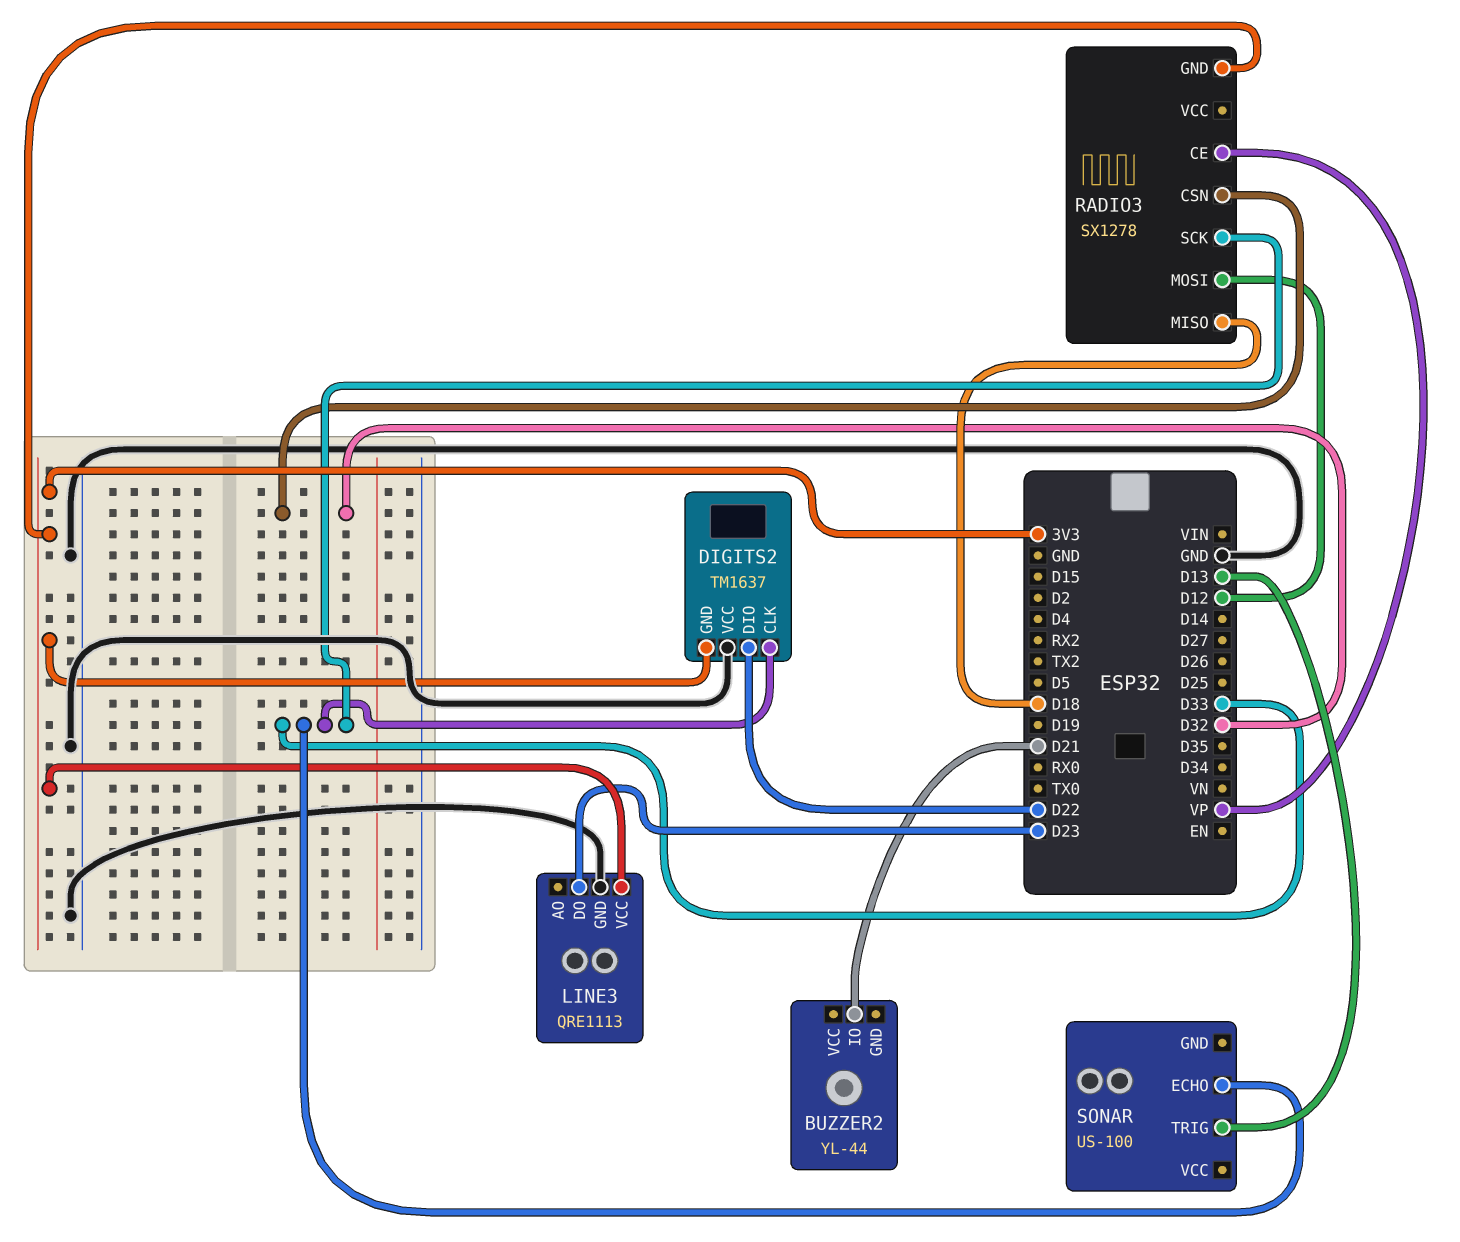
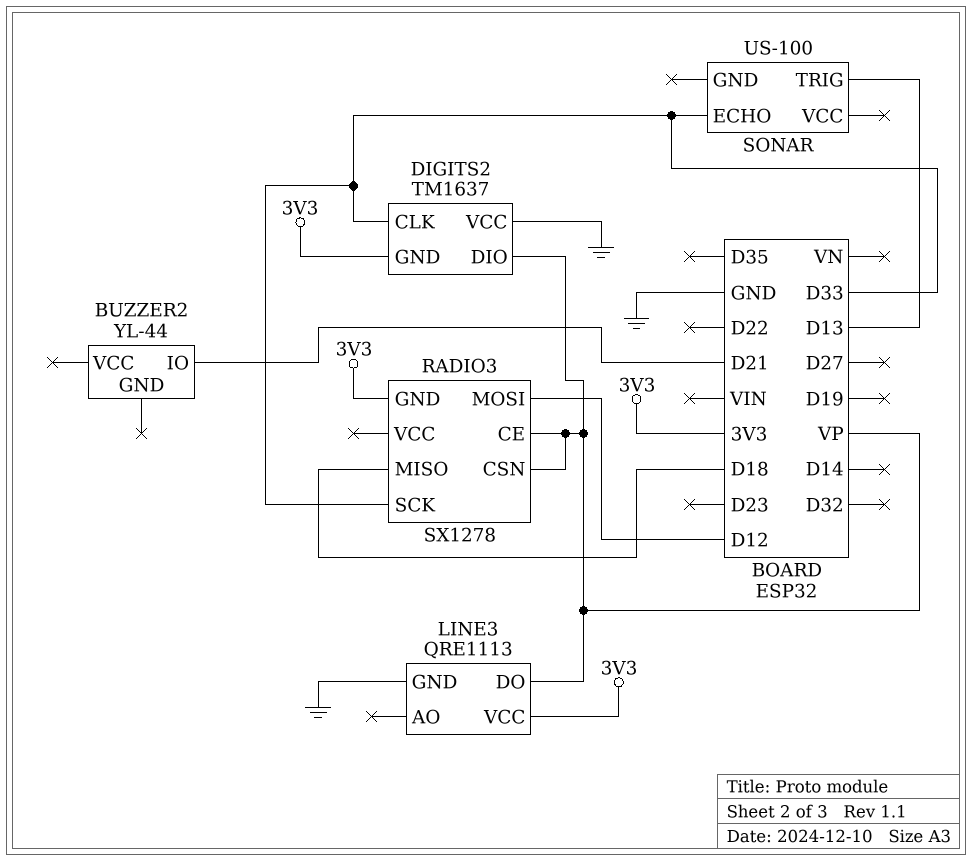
DIGITS2 pin DIO: D22 -> VP
LINE3 pin DO: D23 -> VP
RADIO3 pin CSN: D32 -> VP

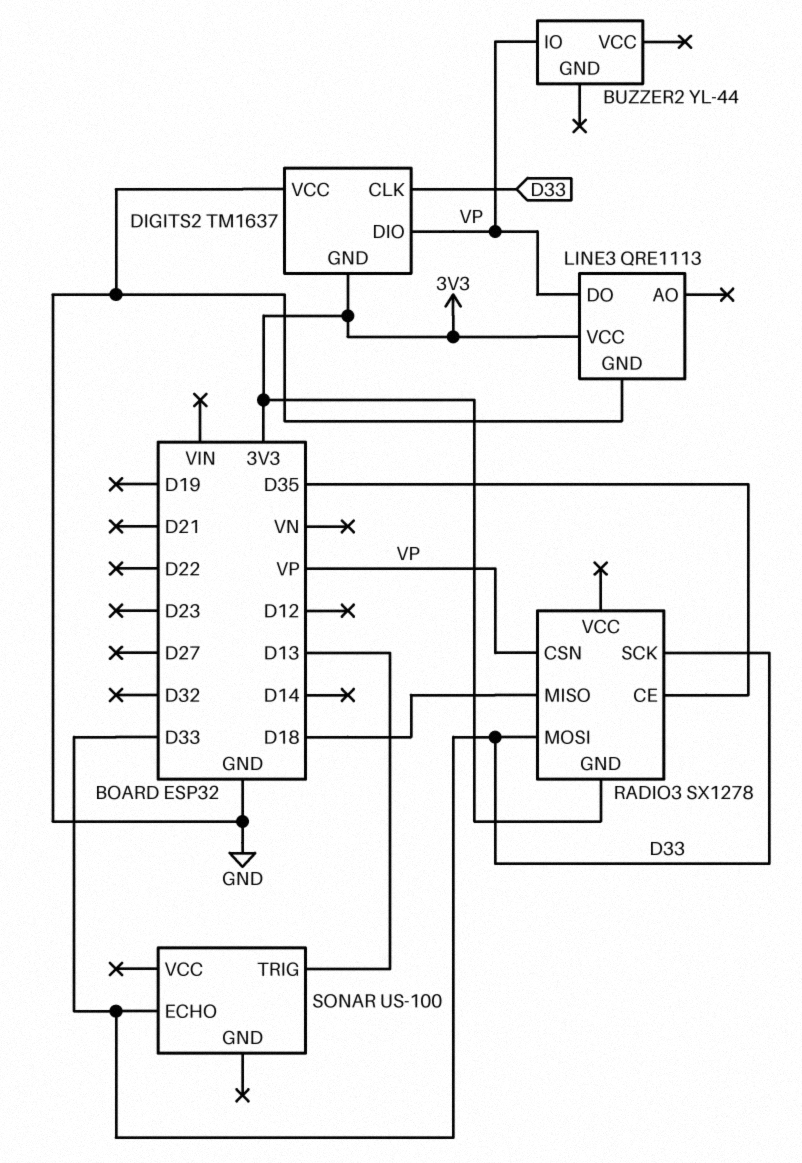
BUZZER2 pin IO: D21 -> VP
RADIO3 pin CE: VP -> D35
RADIO3 pin MOSI: D12 -> D33

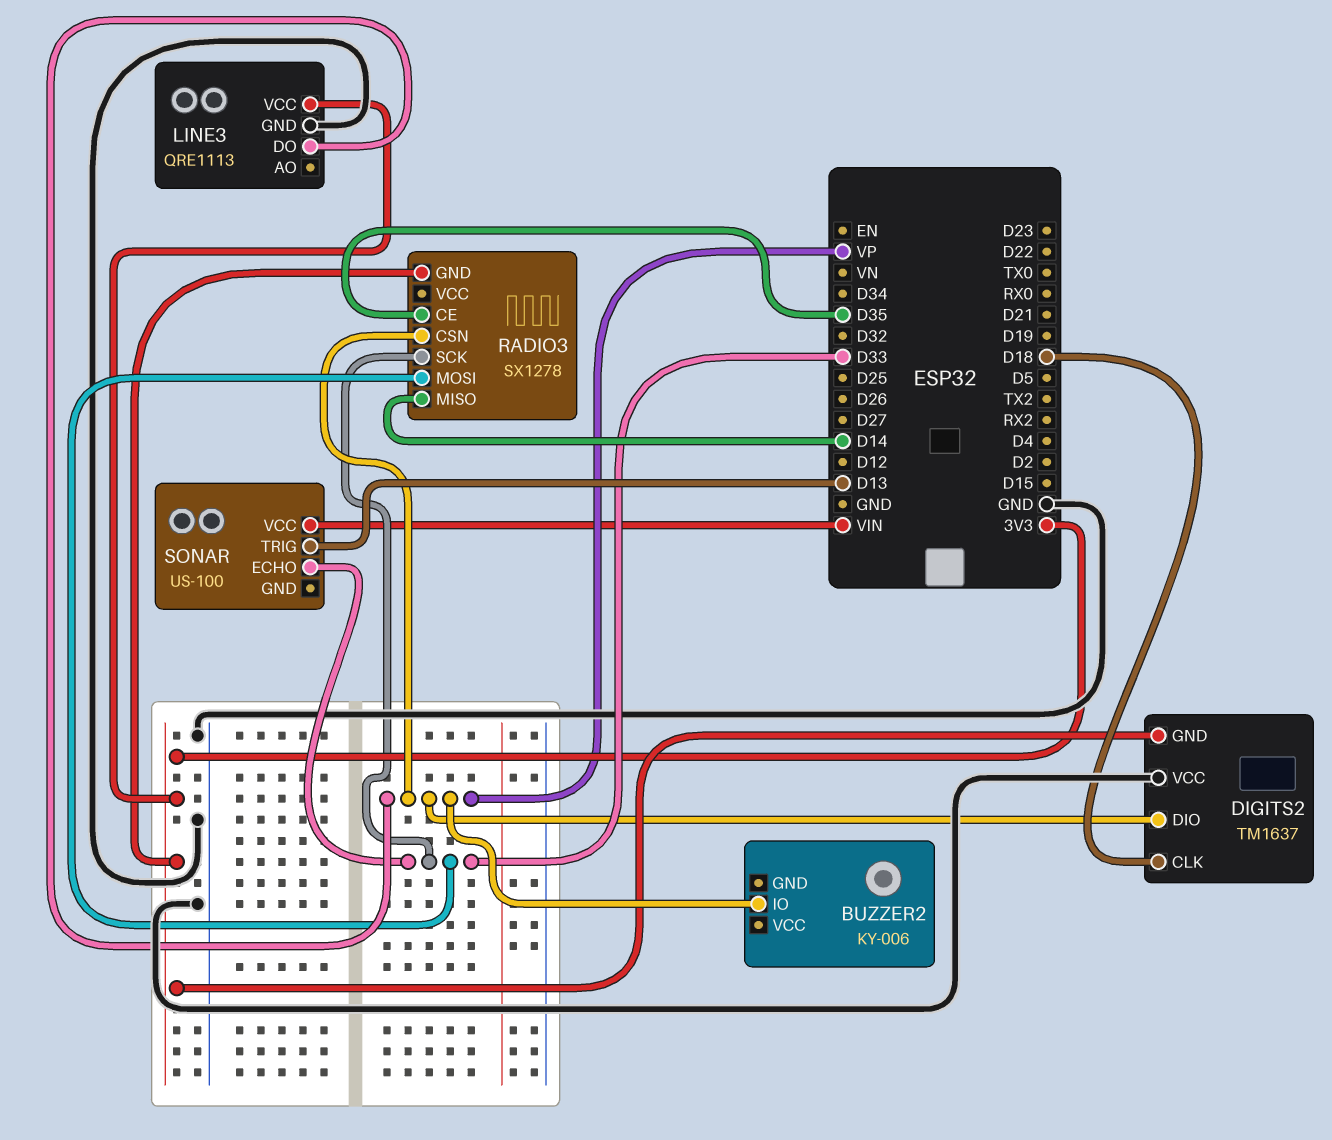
BUZZER2: YL-44 -> KY-006
DIGITS2 pin CLK: D33 -> D18
RADIO3 pin MISO: D18 -> D14
SONAR pin VCC: none -> VIN

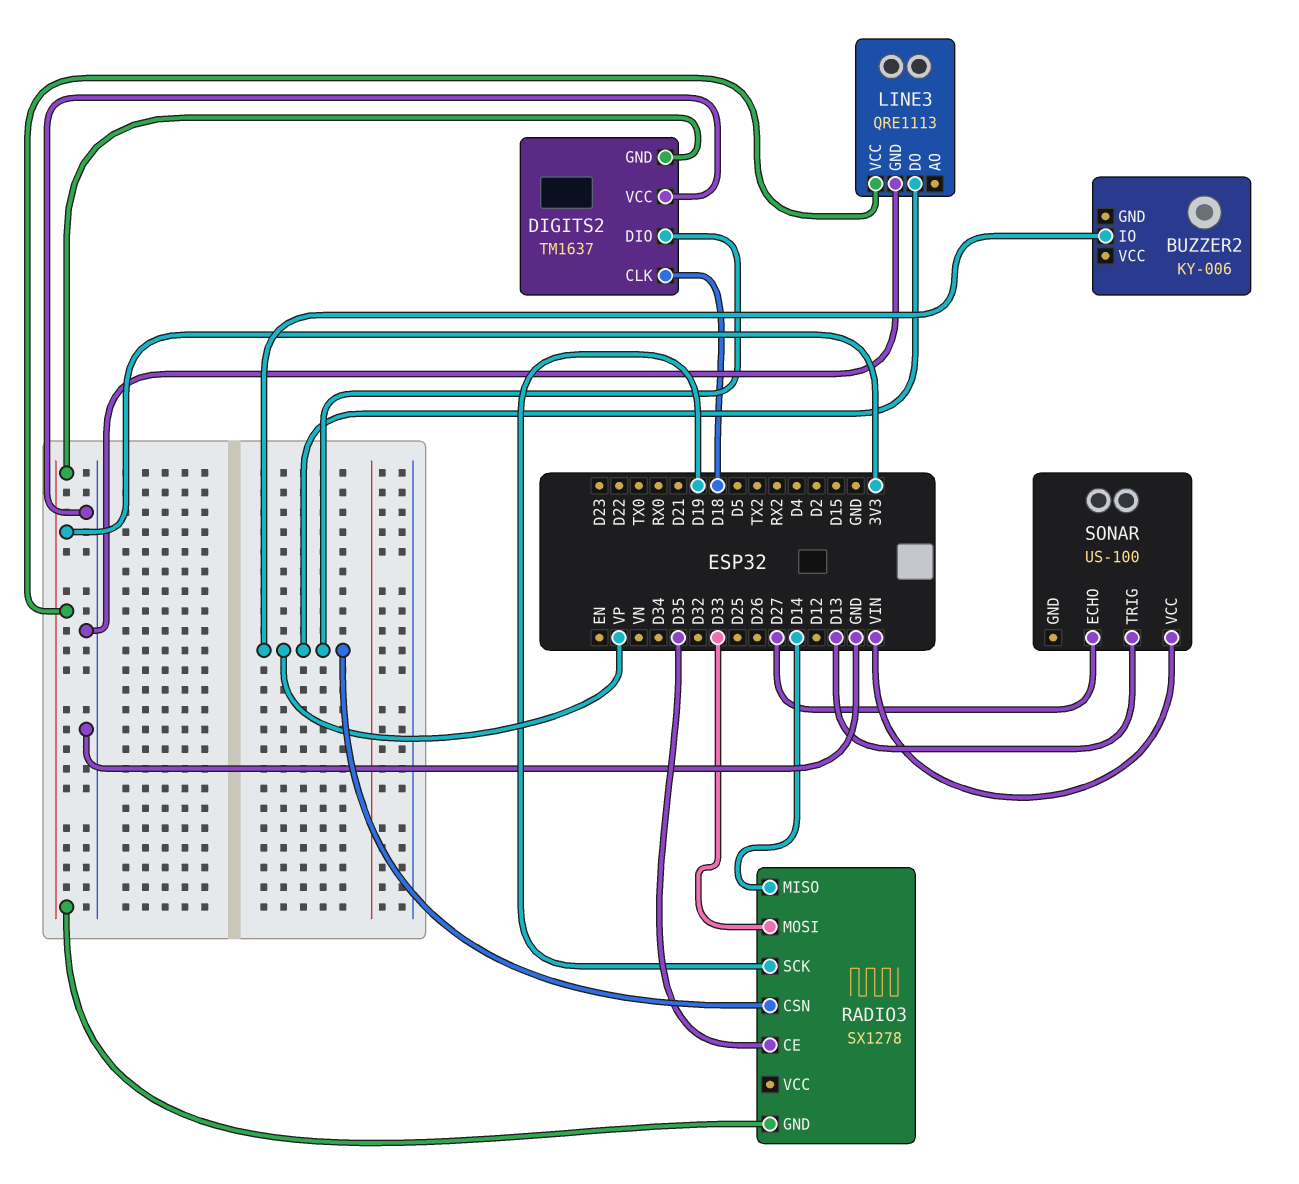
RADIO3 pin SCK: D33 -> D19
SONAR pin ECHO: D33 -> D27

